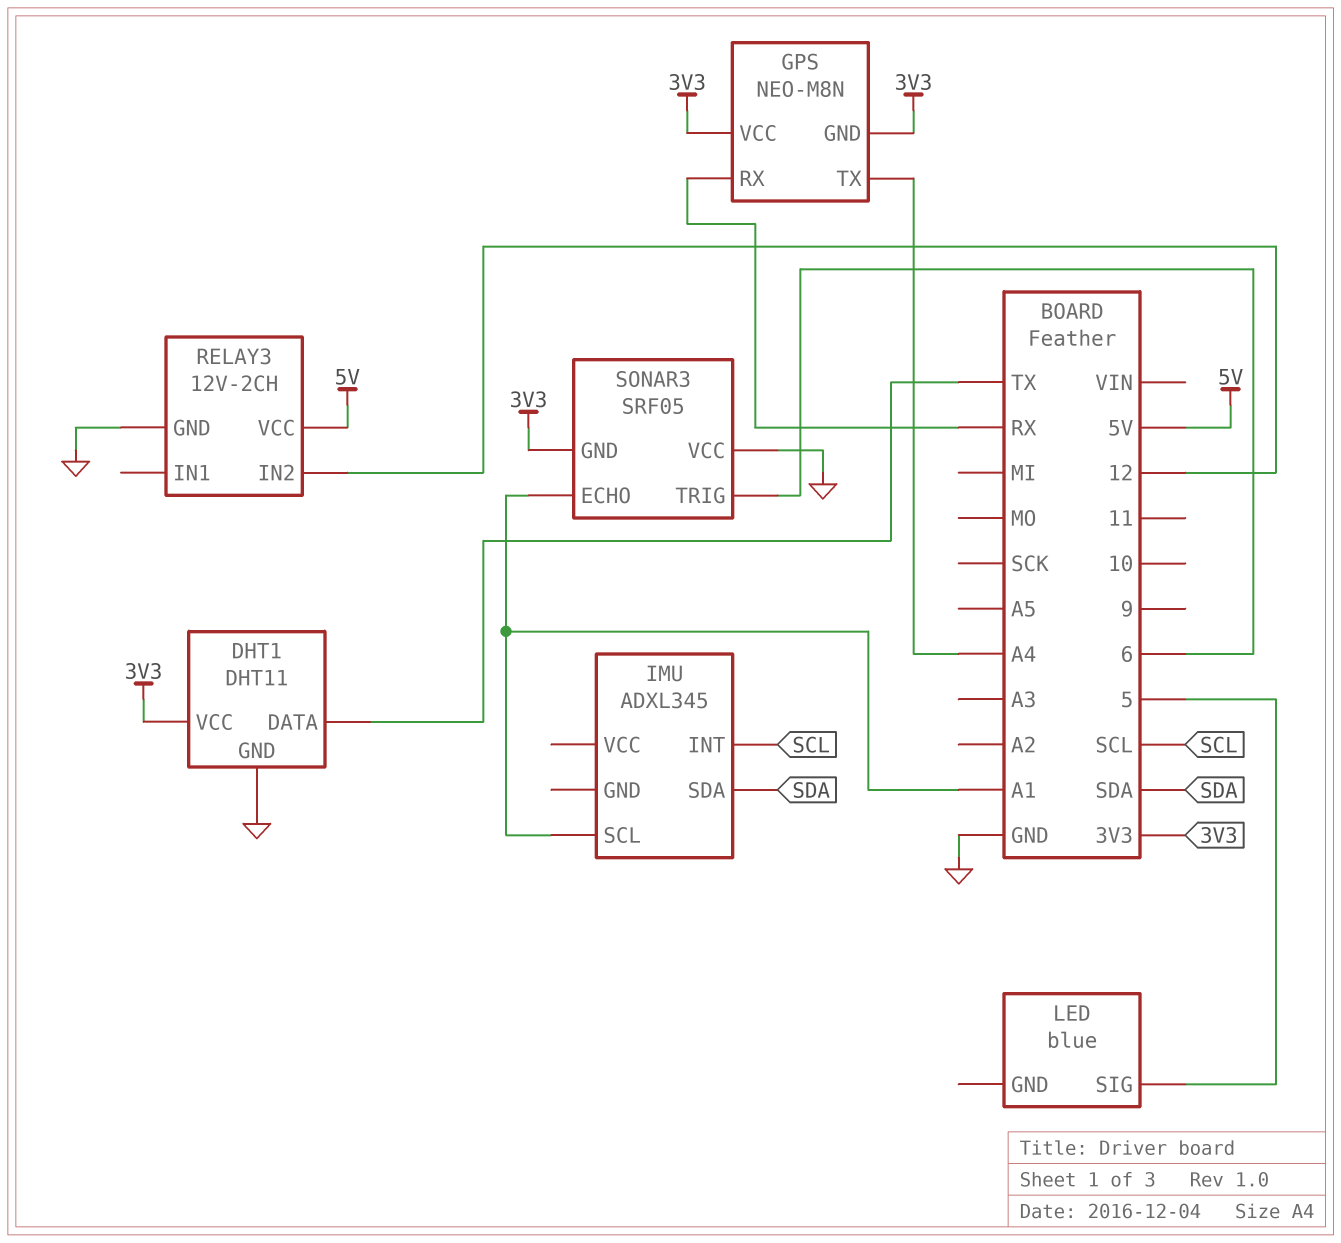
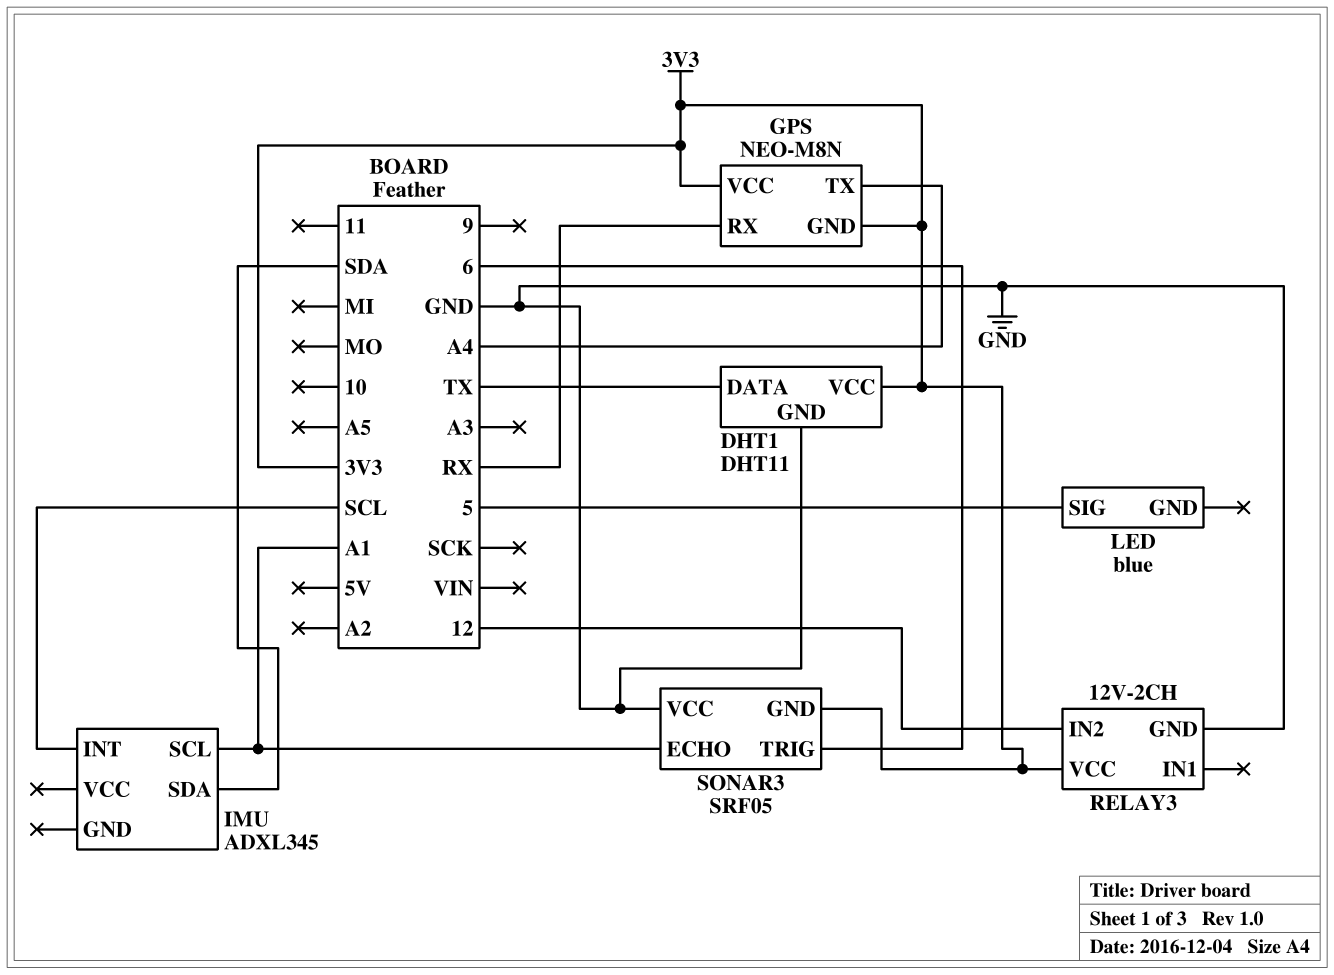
RELAY3 pin VCC: 5V -> 3V3

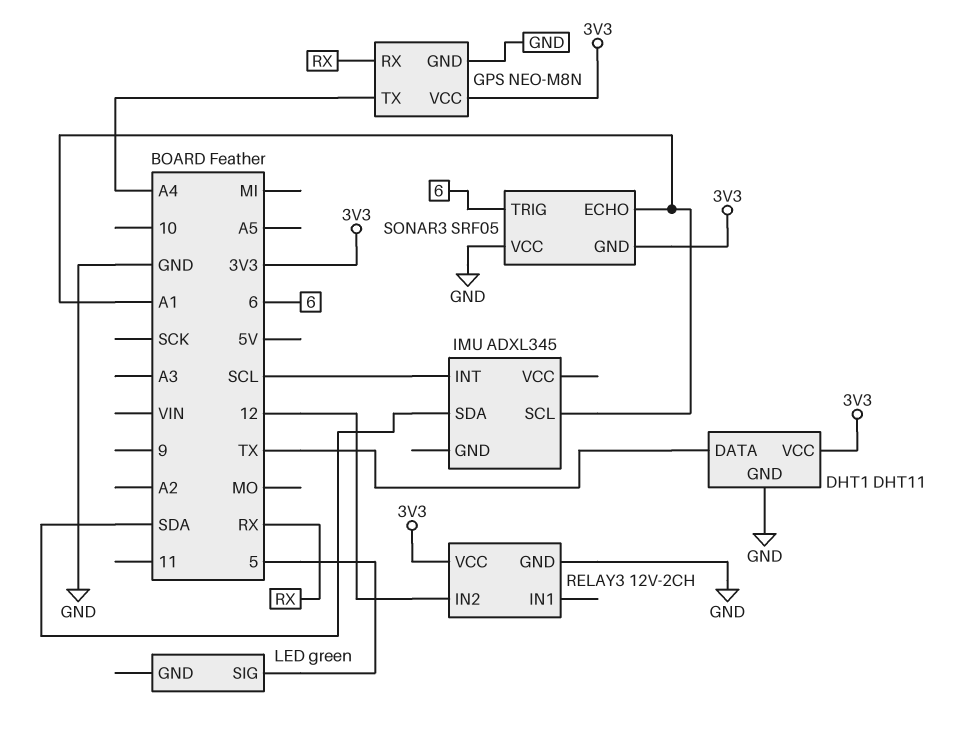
GPS pin GND: 3V3 -> GND
LED: blue -> green

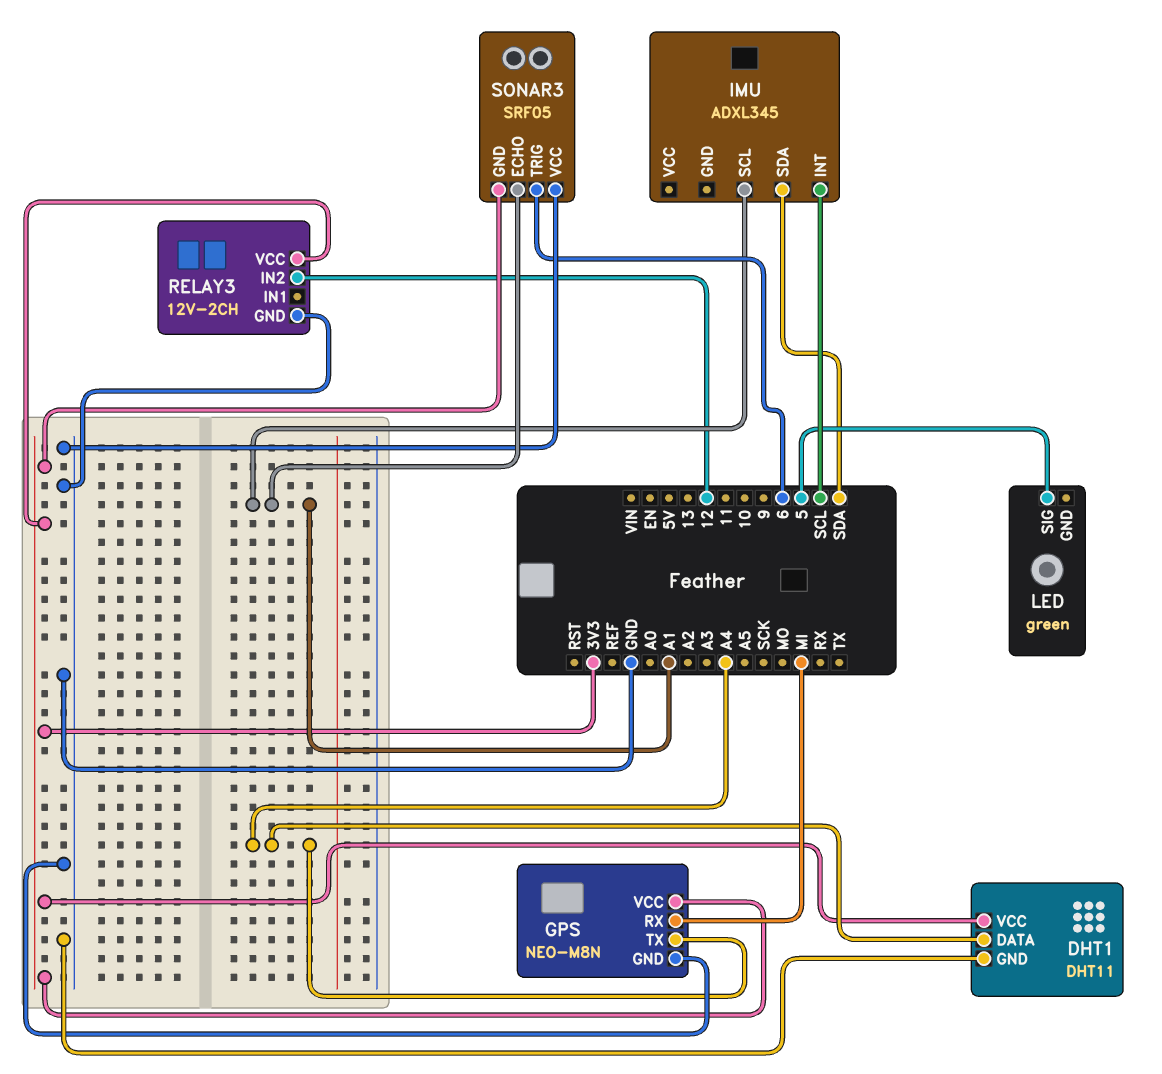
DHT1 pin DATA: TX -> A4
GPS pin RX: RX -> MI

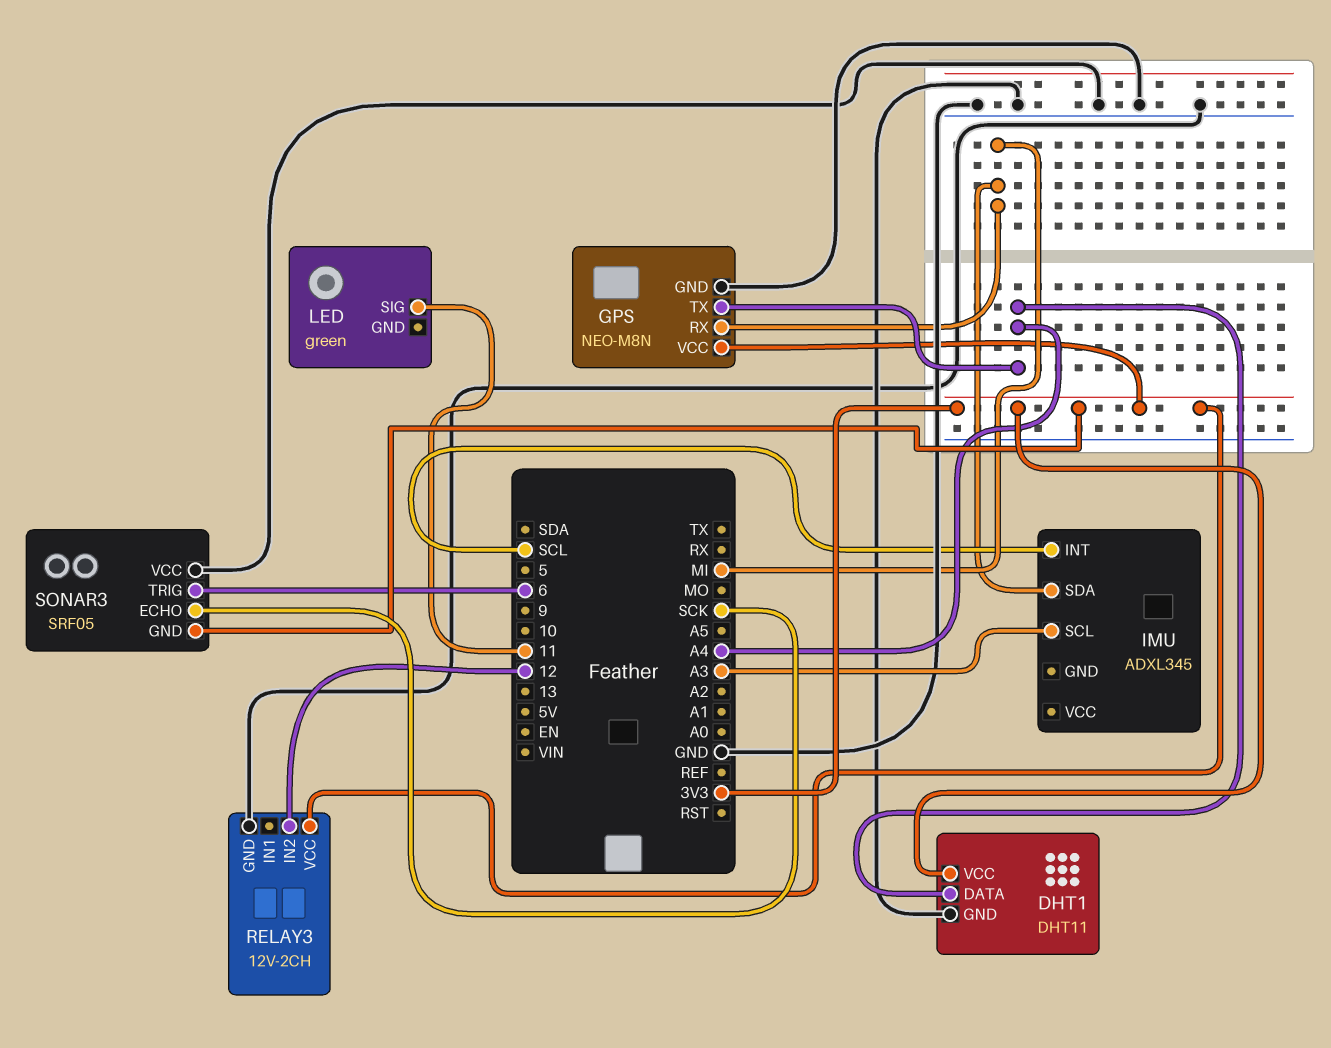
IMU pin SCL: A1 -> A3
IMU pin SDA: SDA -> MI
LED pin SIG: 5 -> 11
SONAR3 pin ECHO: A1 -> SCK

